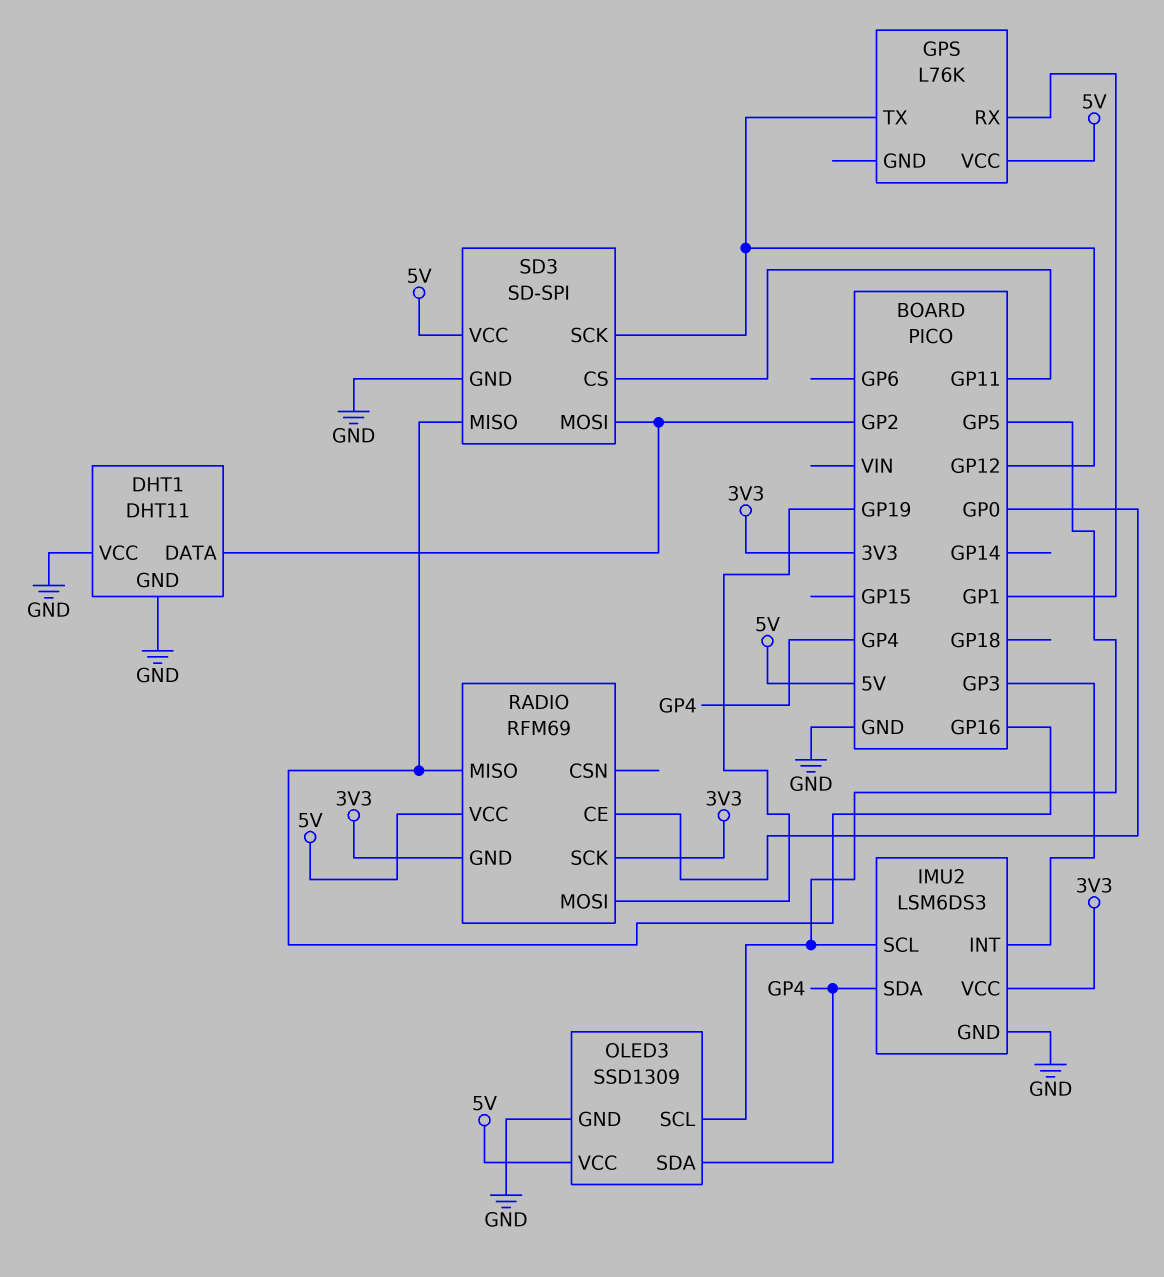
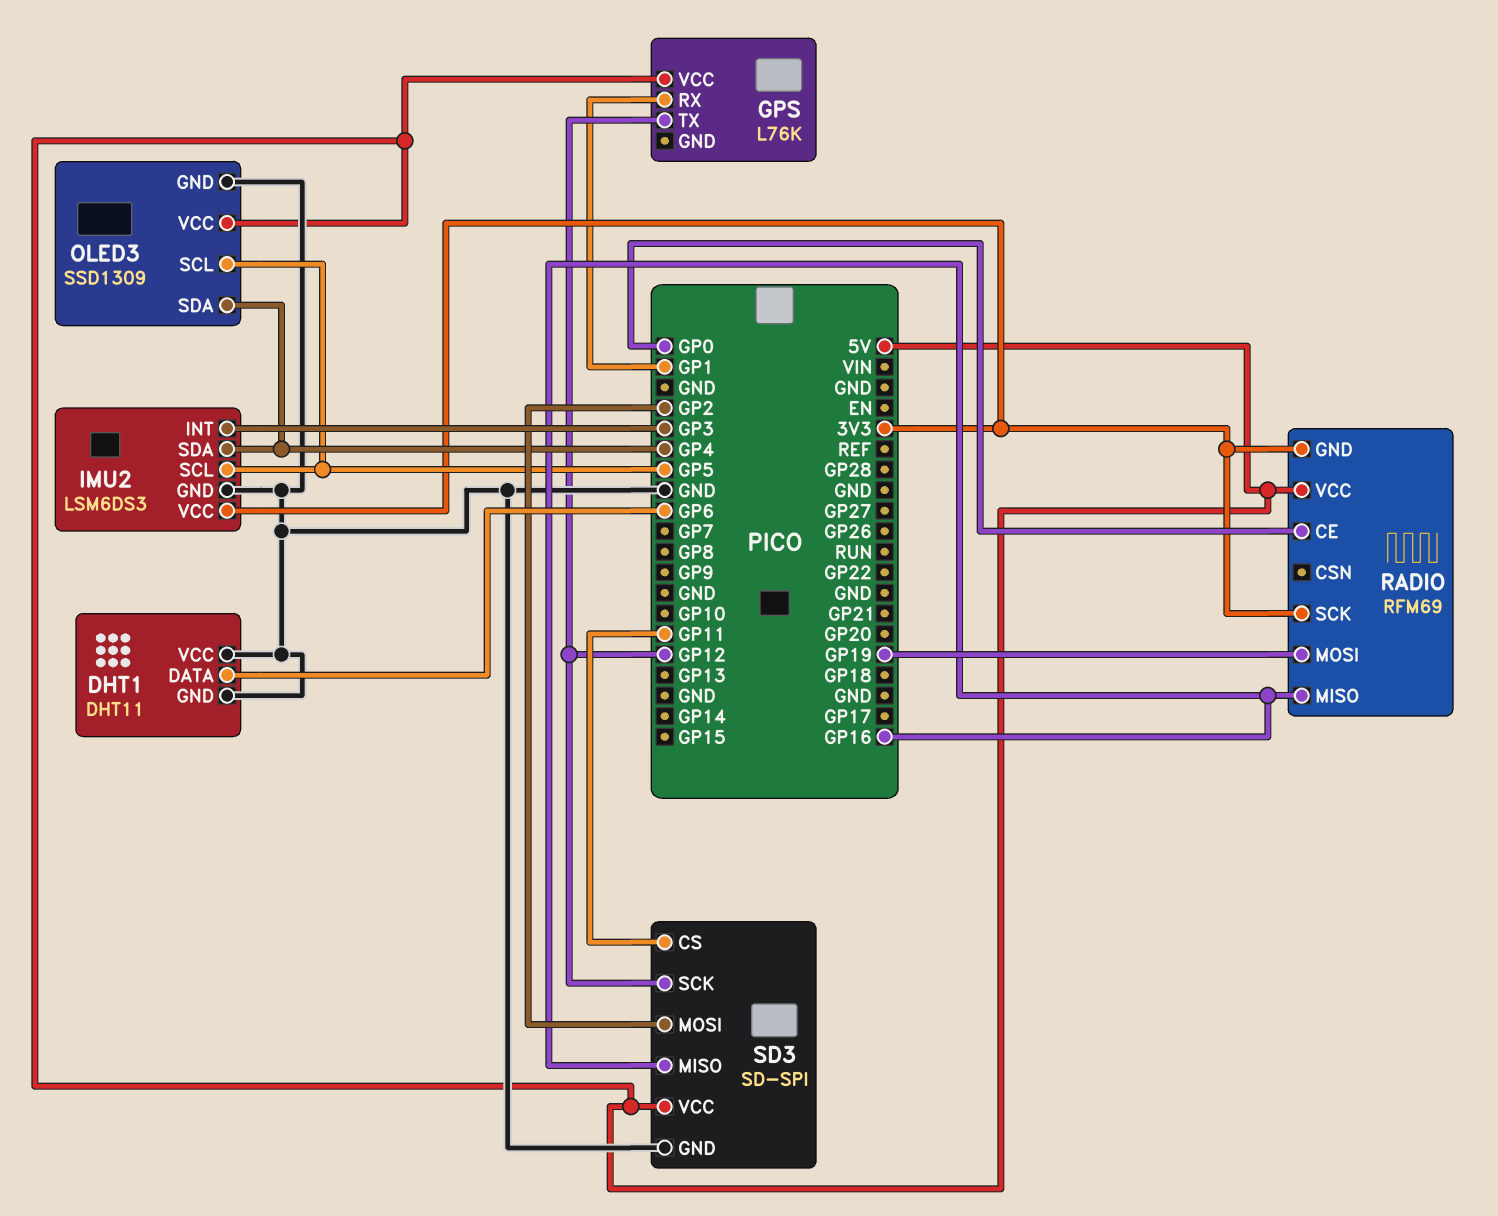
DHT1 pin DATA: GP2 -> GP6

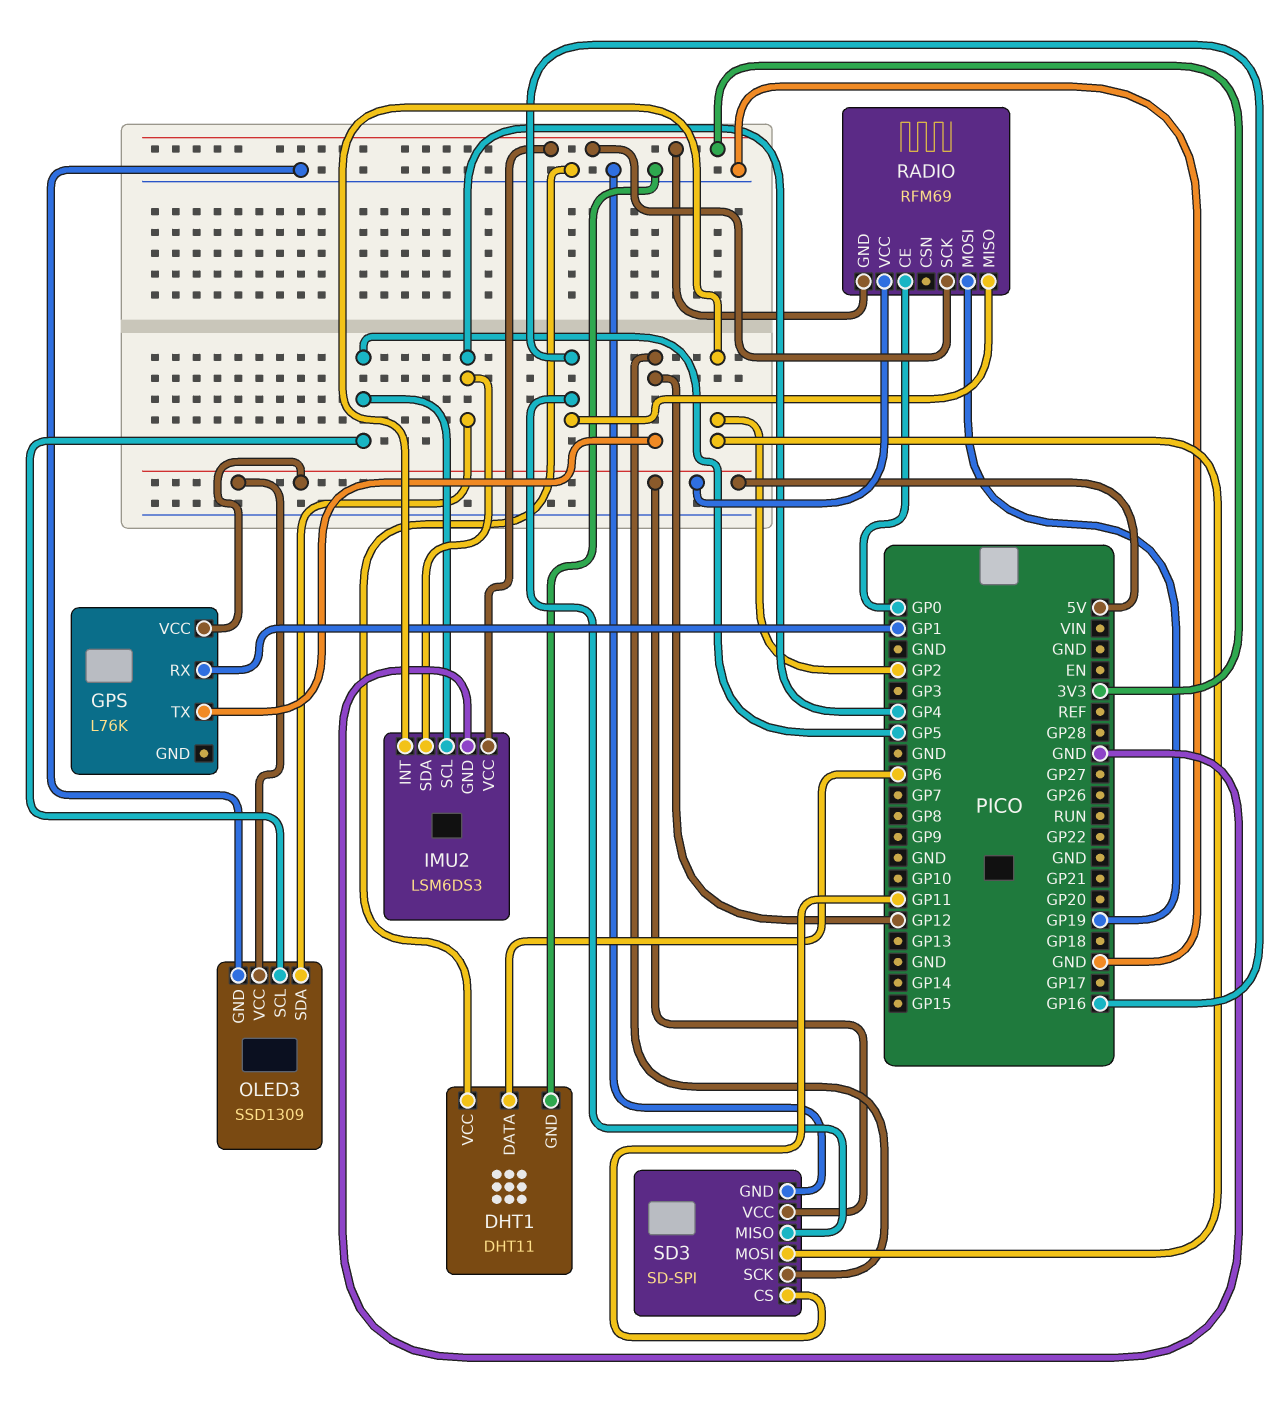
IMU2 pin INT: GP3 -> GP2

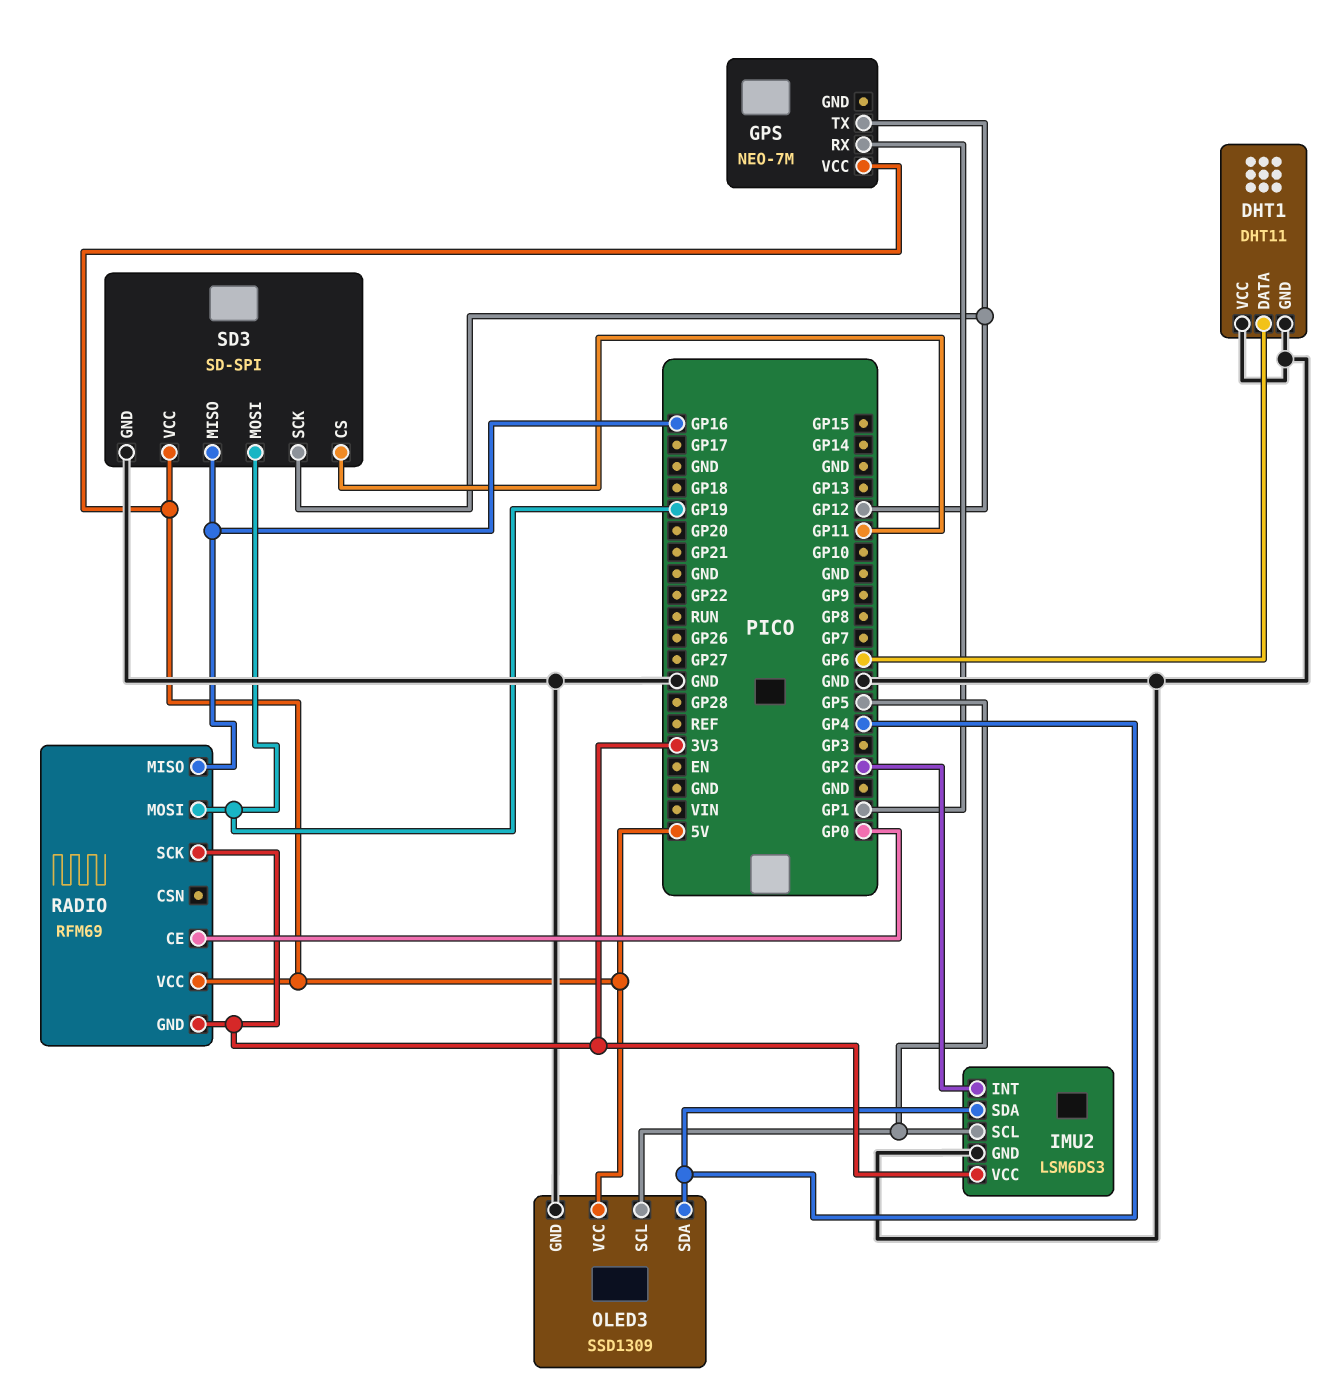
GPS: L76K -> NEO-7M
SD3 pin MOSI: GP2 -> GP19

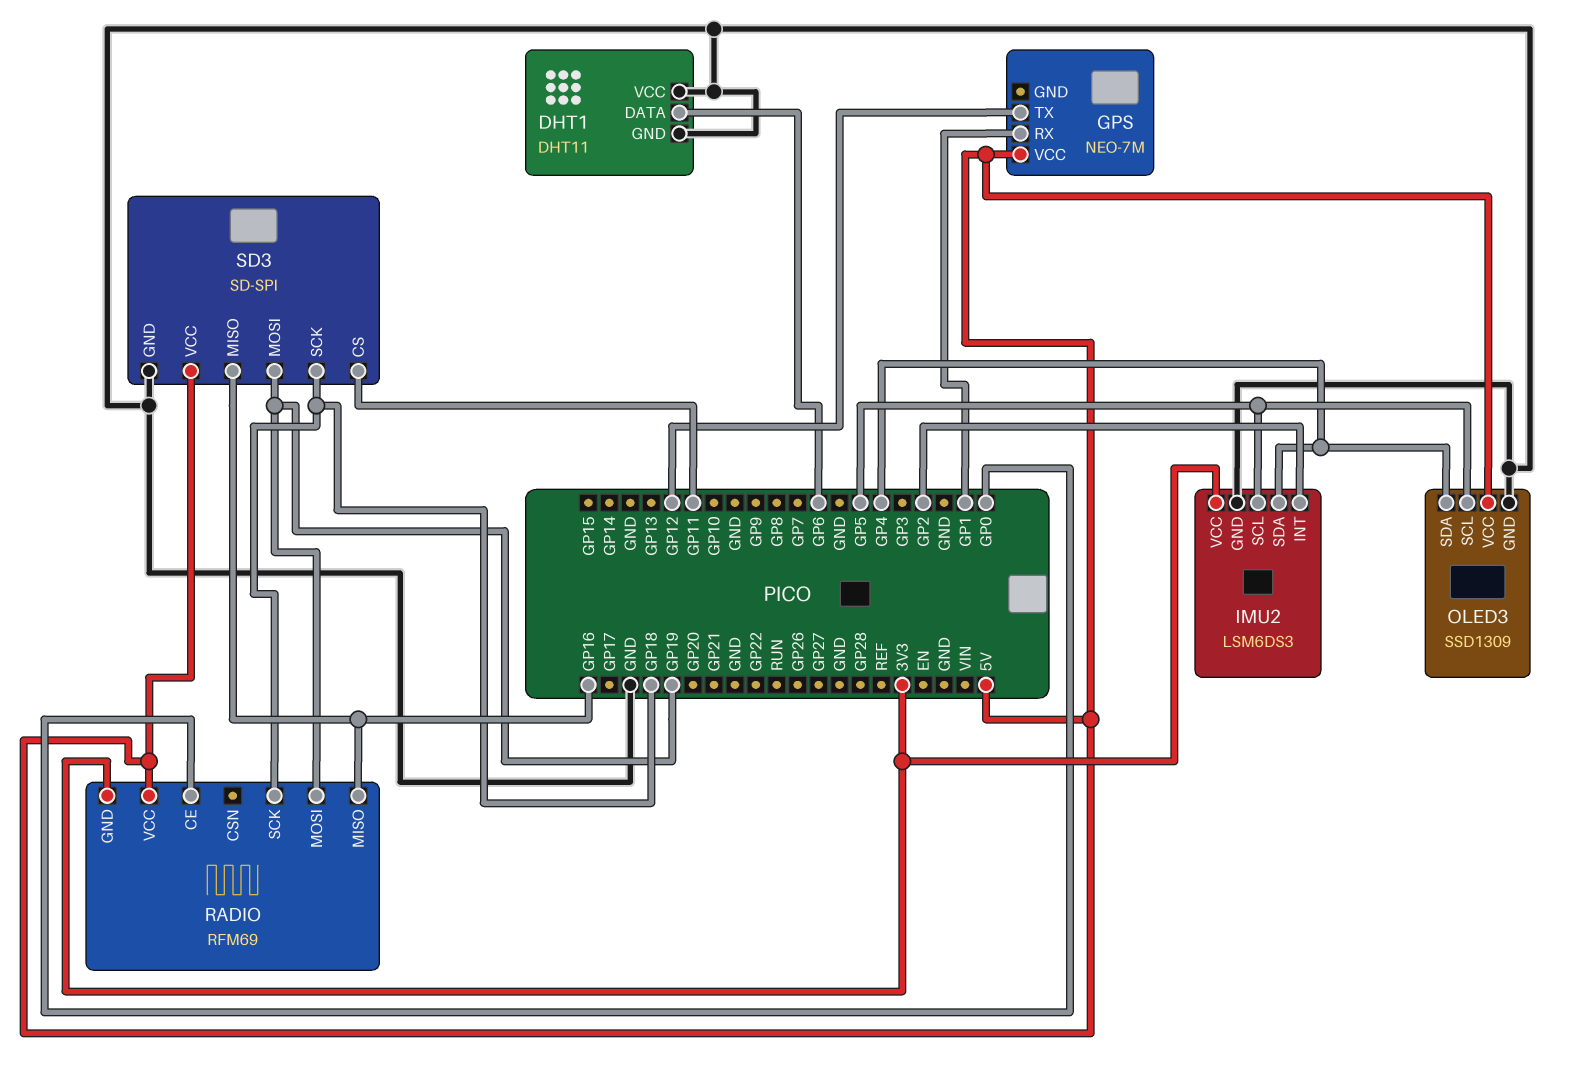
RADIO pin SCK: 3V3 -> GP18
SD3 pin SCK: GP12 -> GP18

